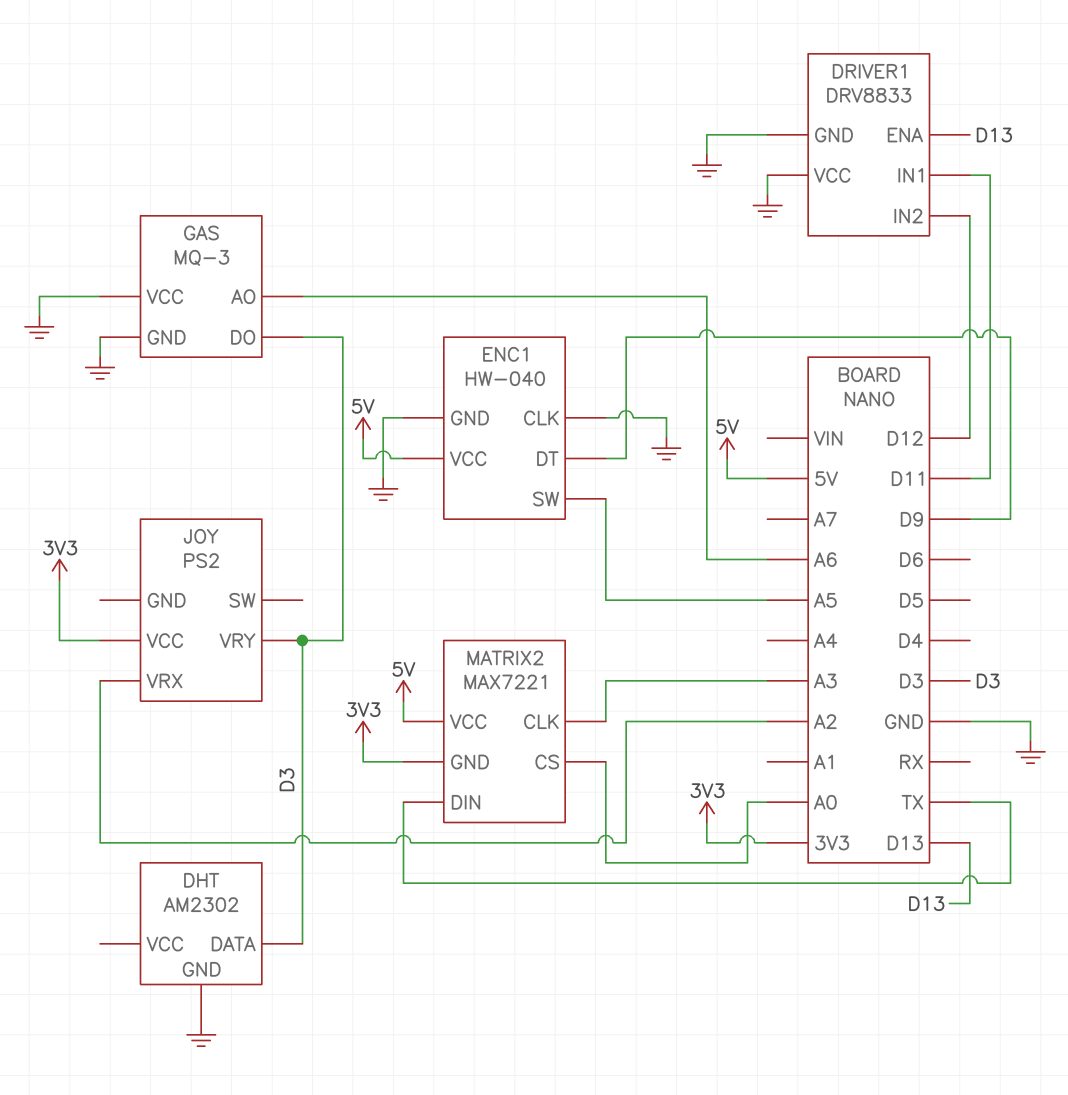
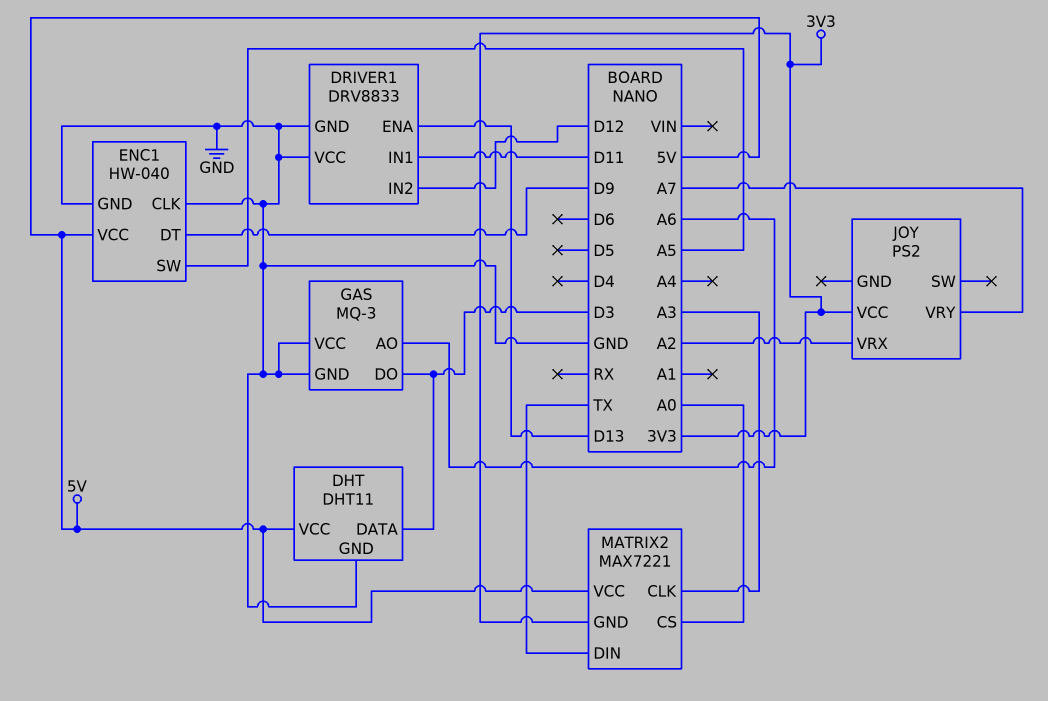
DHT: AM2302 -> DHT11
DHT pin VCC: none -> 5V
JOY pin VRY: D3 -> A7

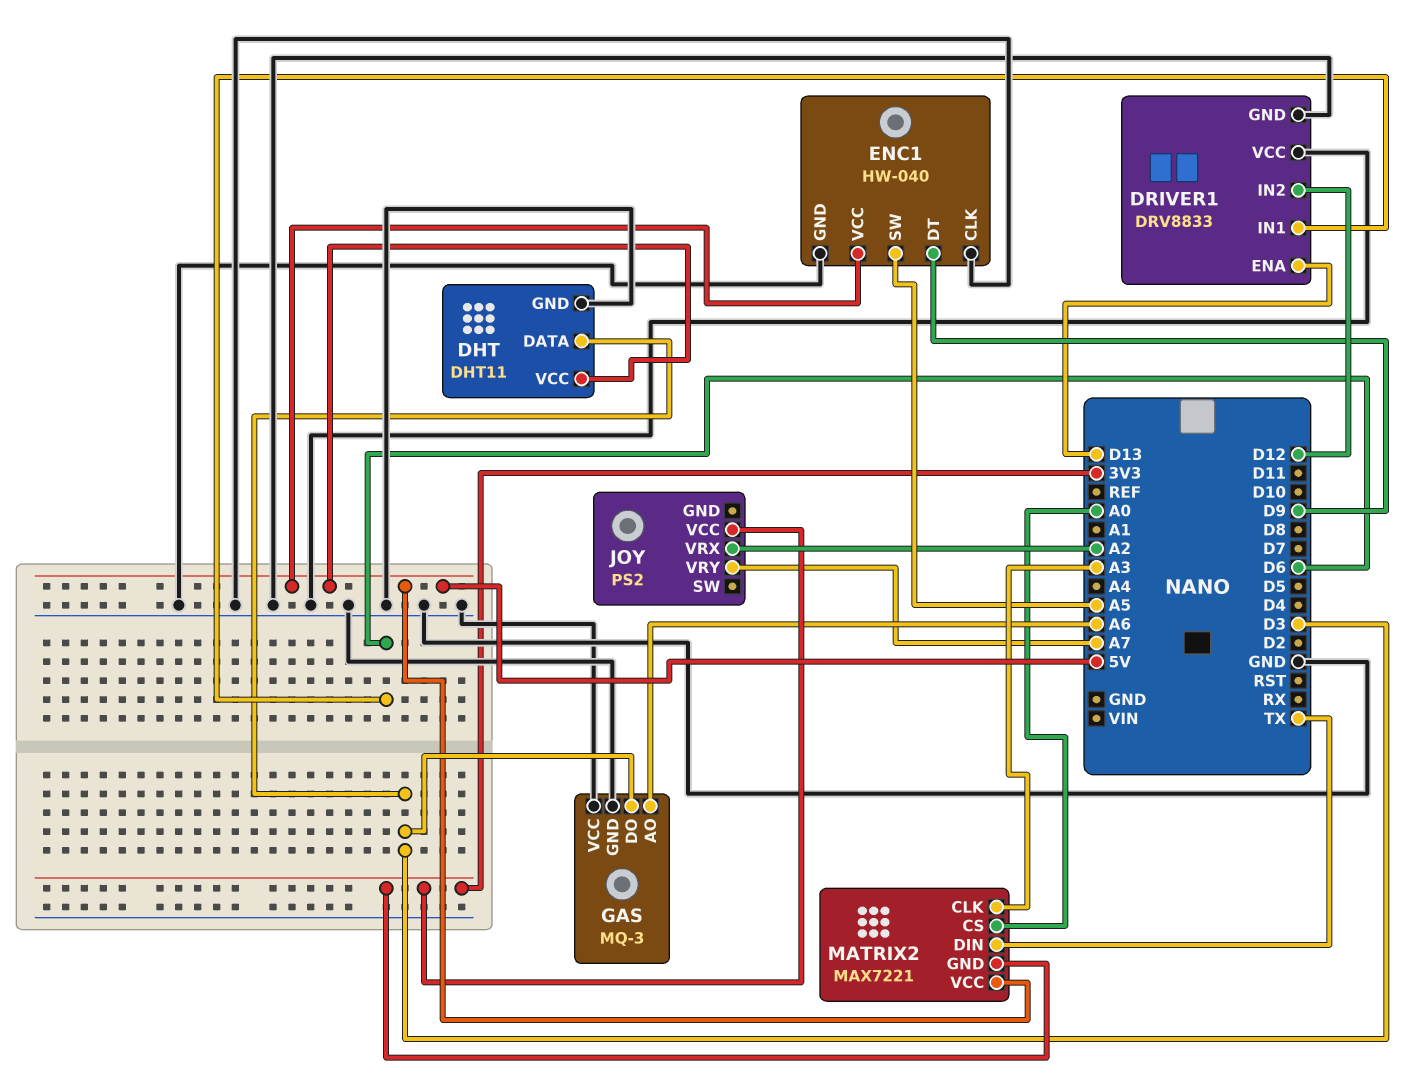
DRIVER1 pin IN1: D11 -> D6

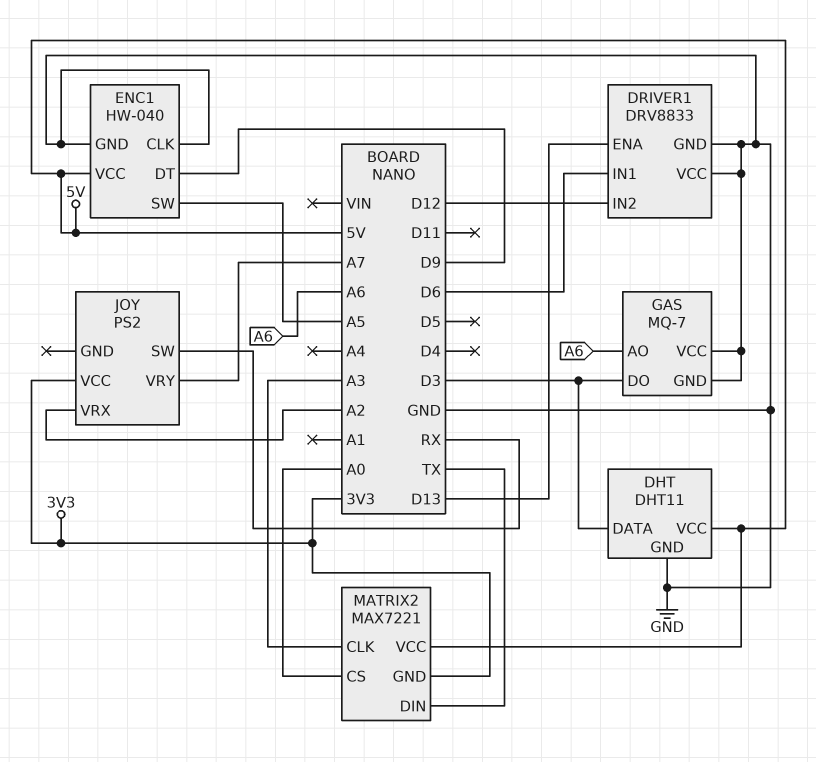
GAS: MQ-3 -> MQ-7
JOY pin SW: none -> RX

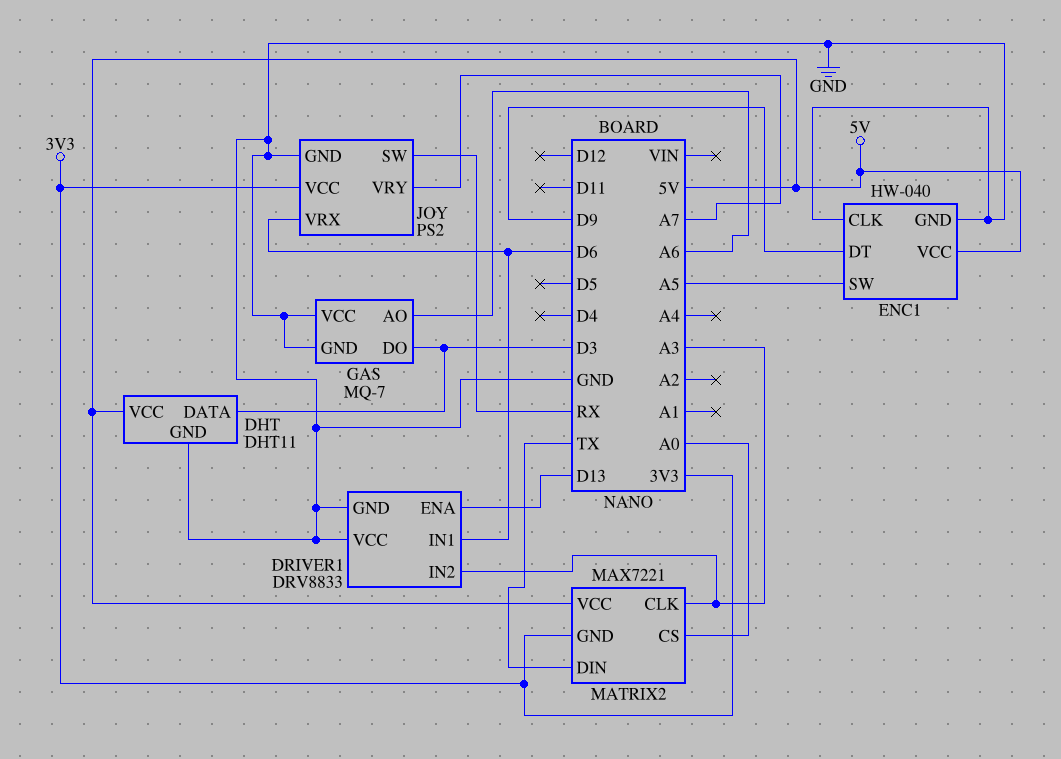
DRIVER1 pin IN2: D12 -> A3
JOY pin GND: none -> GND
JOY pin VRX: A2 -> D6

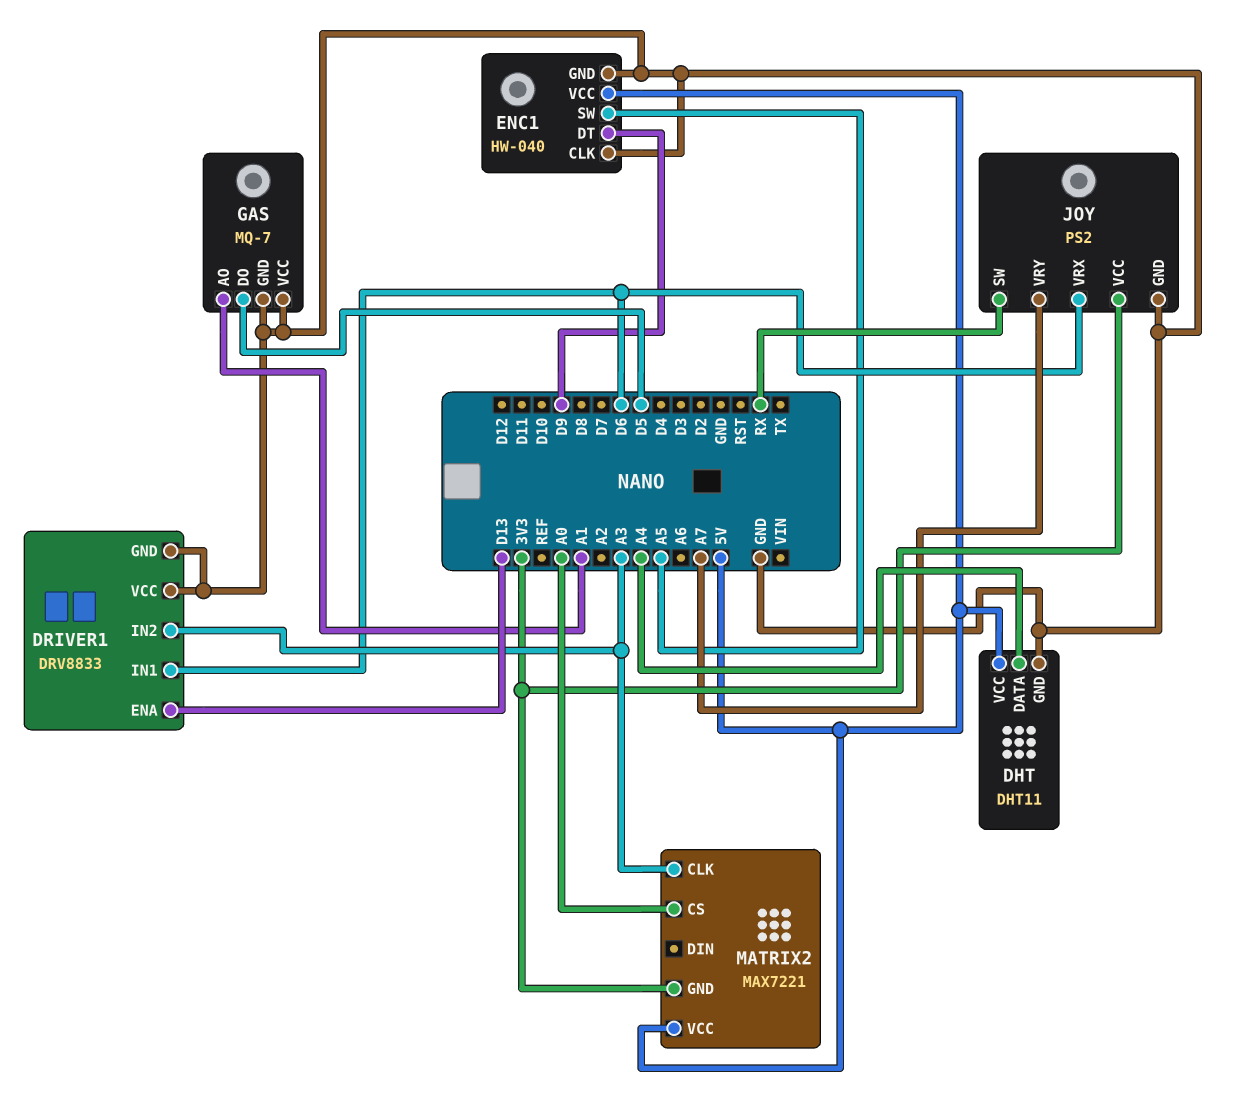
DHT pin DATA: D3 -> A4
GAS pin AO: A6 -> A1
GAS pin DO: D3 -> D5
MATRIX2 pin DIN: TX -> none

